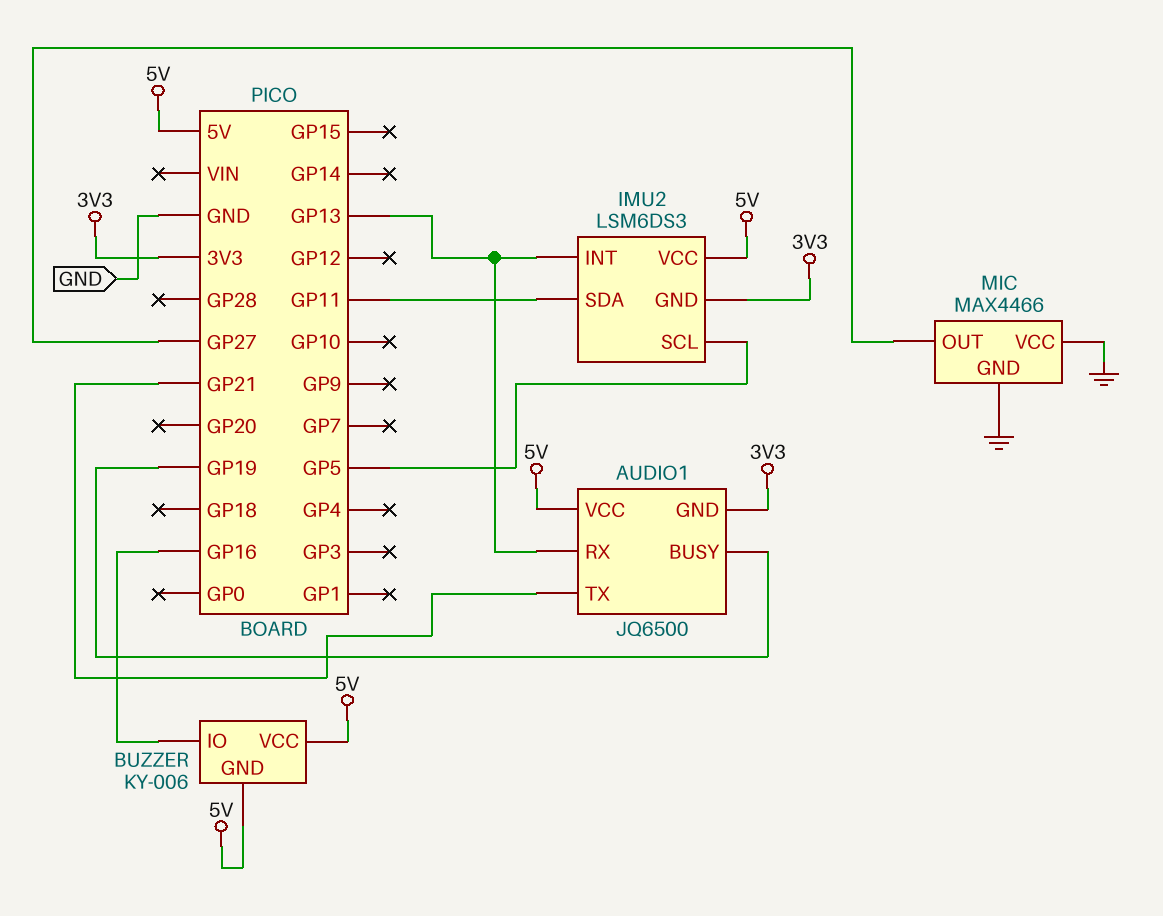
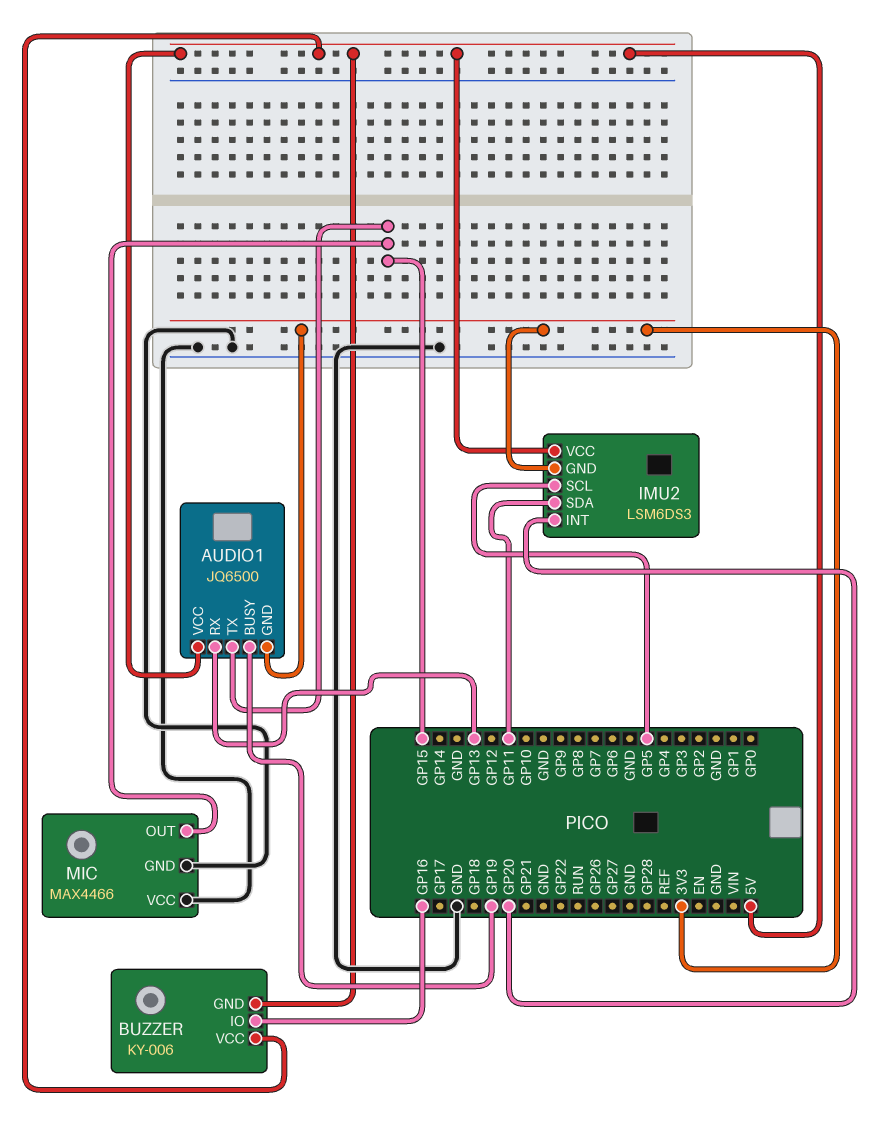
AUDIO1 pin TX: GP21 -> GP15
IMU2 pin INT: GP13 -> GP20
MIC pin OUT: GP27 -> GP15

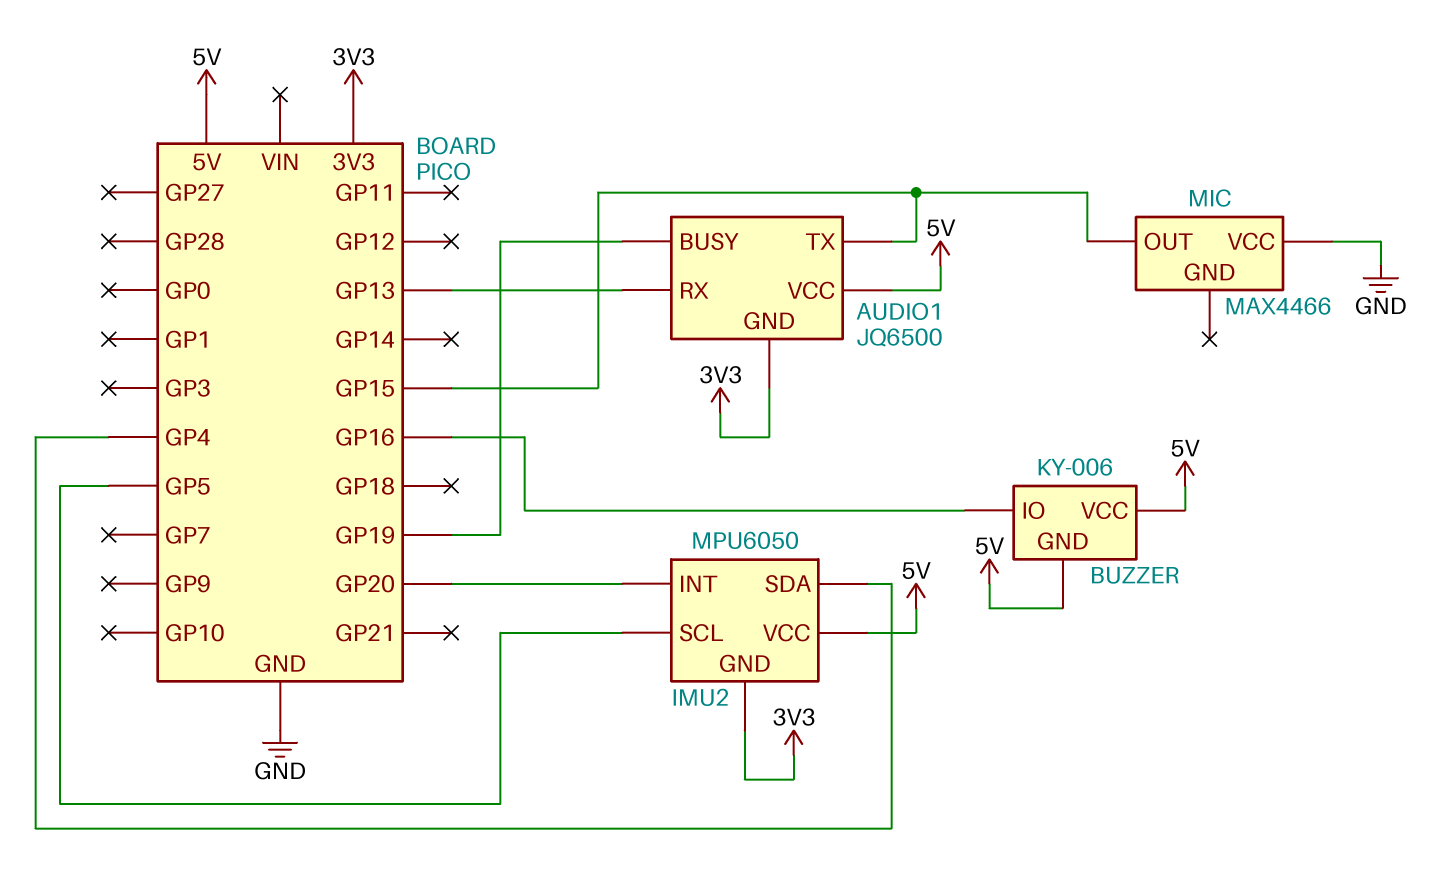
IMU2: LSM6DS3 -> MPU6050
IMU2 pin SDA: GP11 -> GP4
MIC pin GND: GND -> none

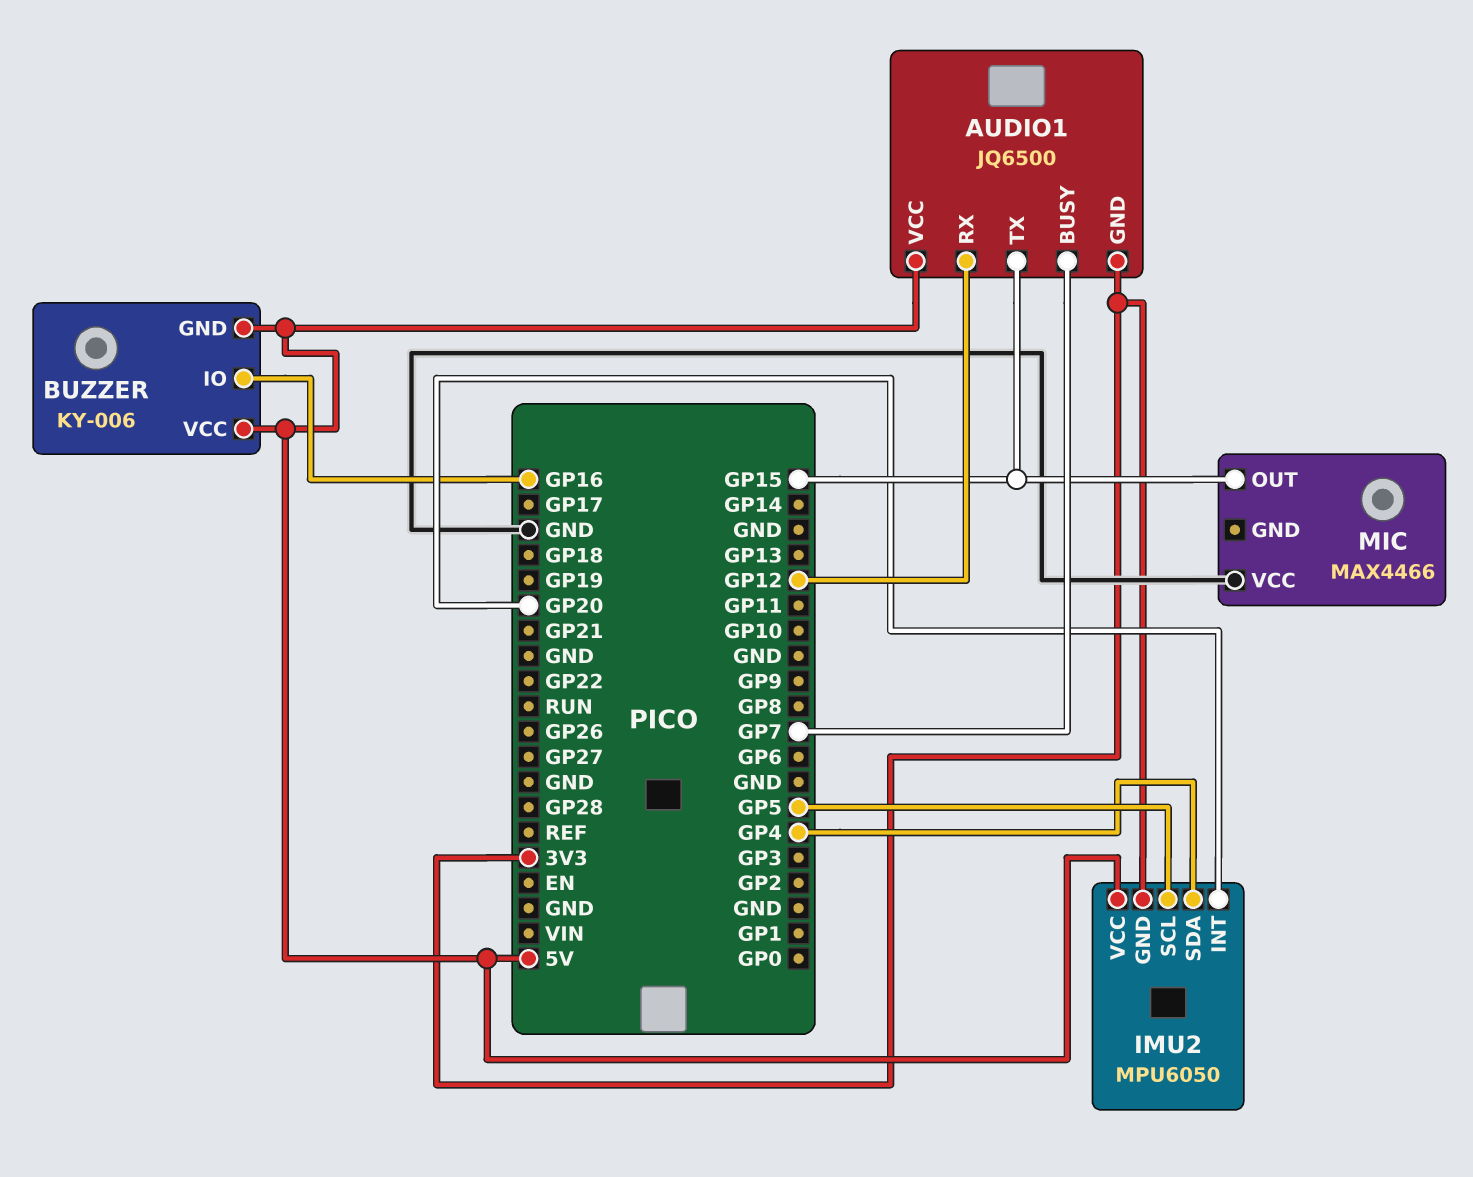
AUDIO1 pin BUSY: GP19 -> GP7
AUDIO1 pin RX: GP13 -> GP12

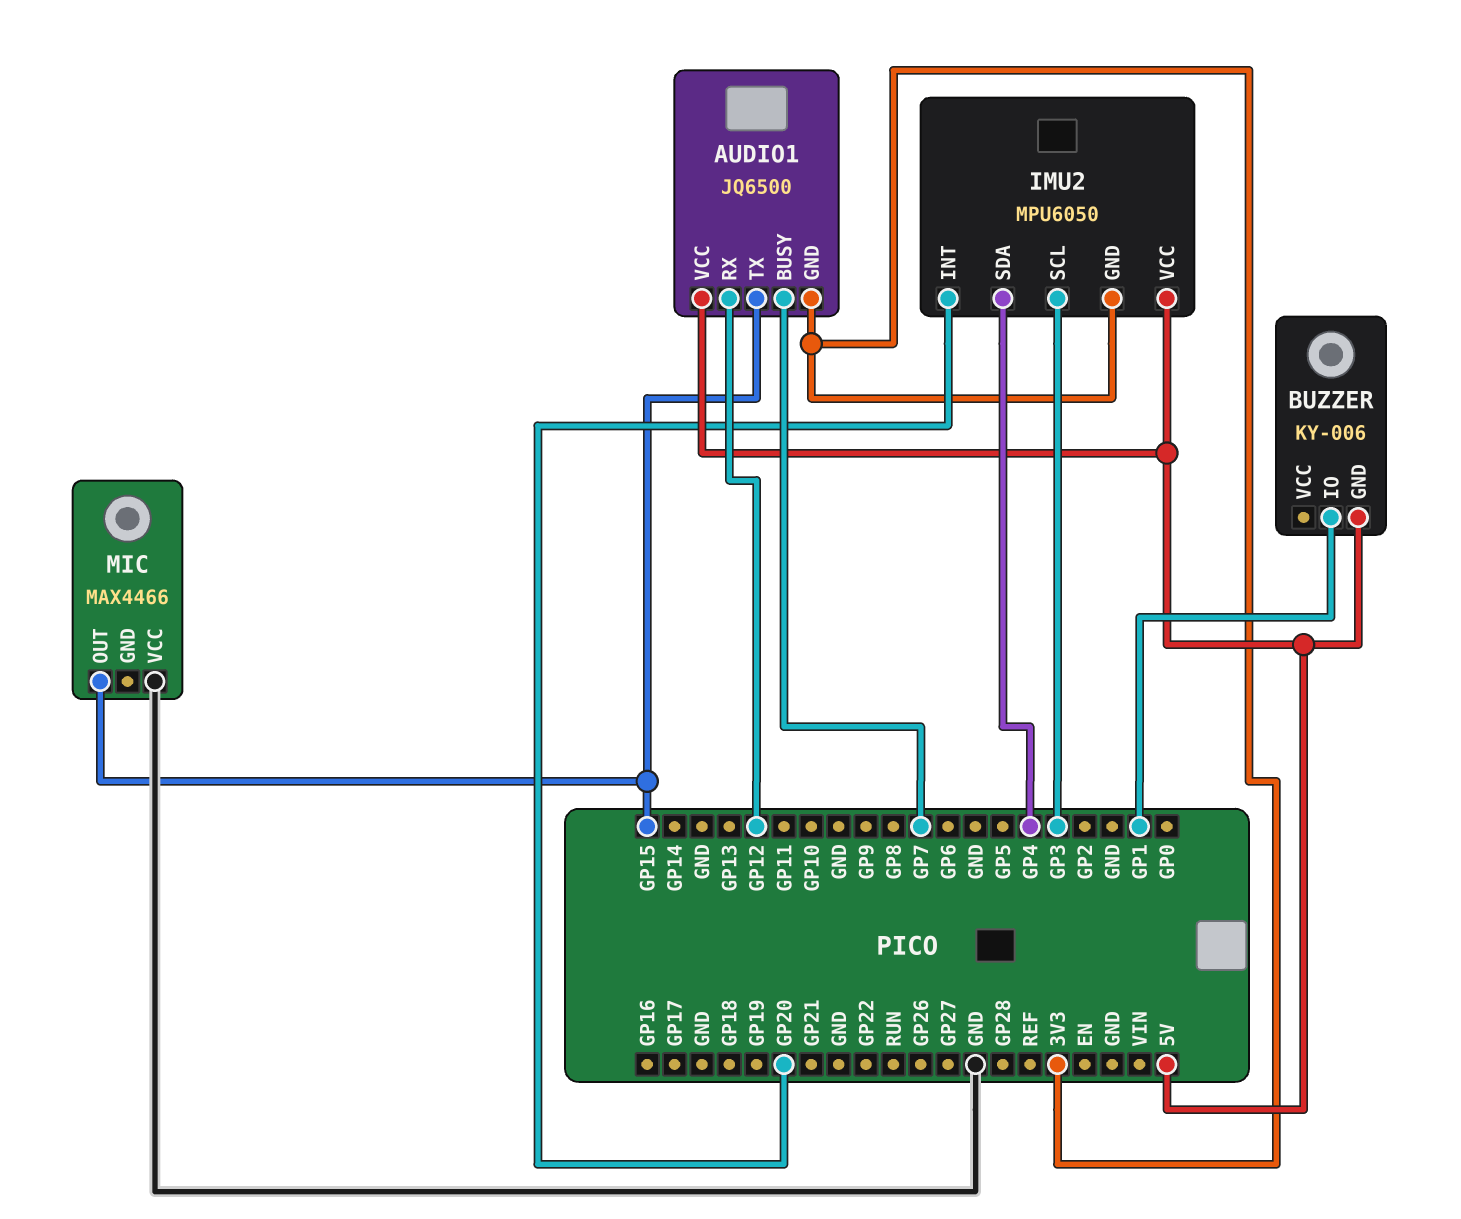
BUZZER pin IO: GP16 -> GP1
BUZZER pin VCC: 5V -> none
IMU2 pin SCL: GP5 -> GP3

